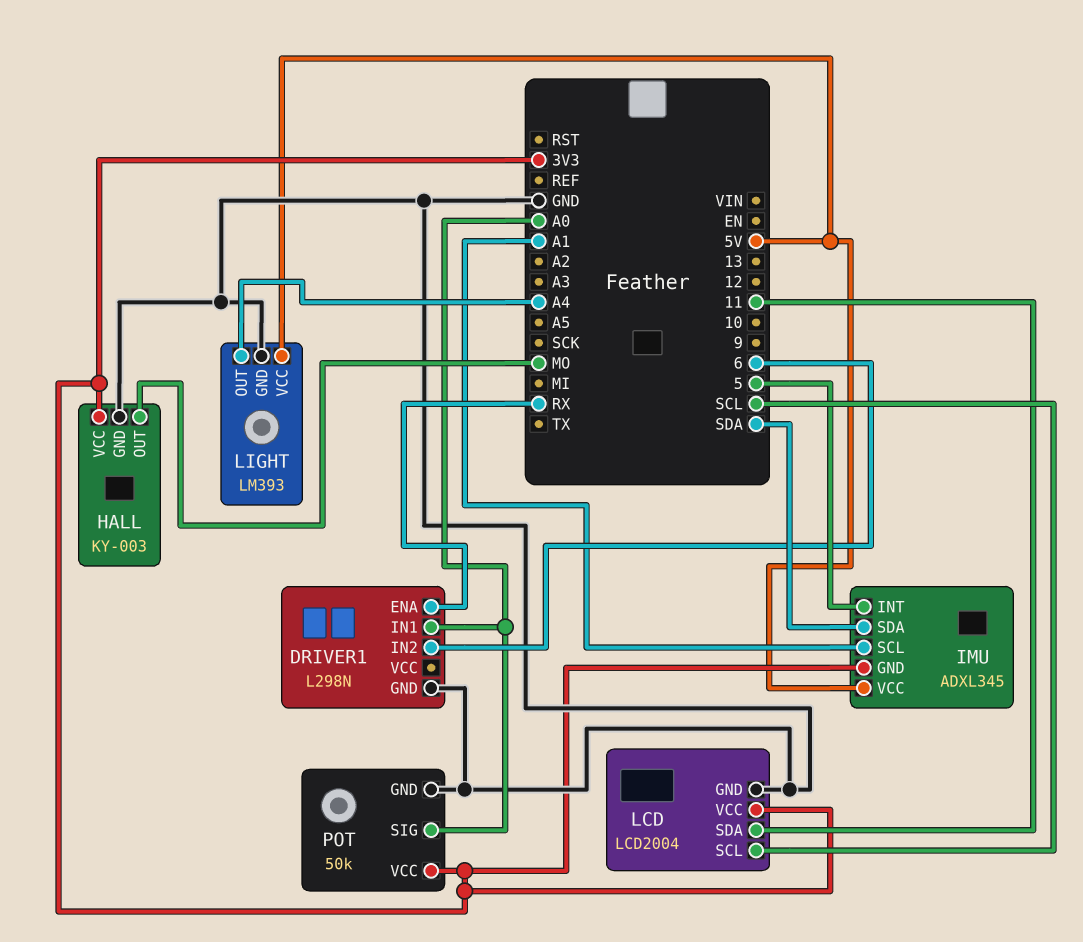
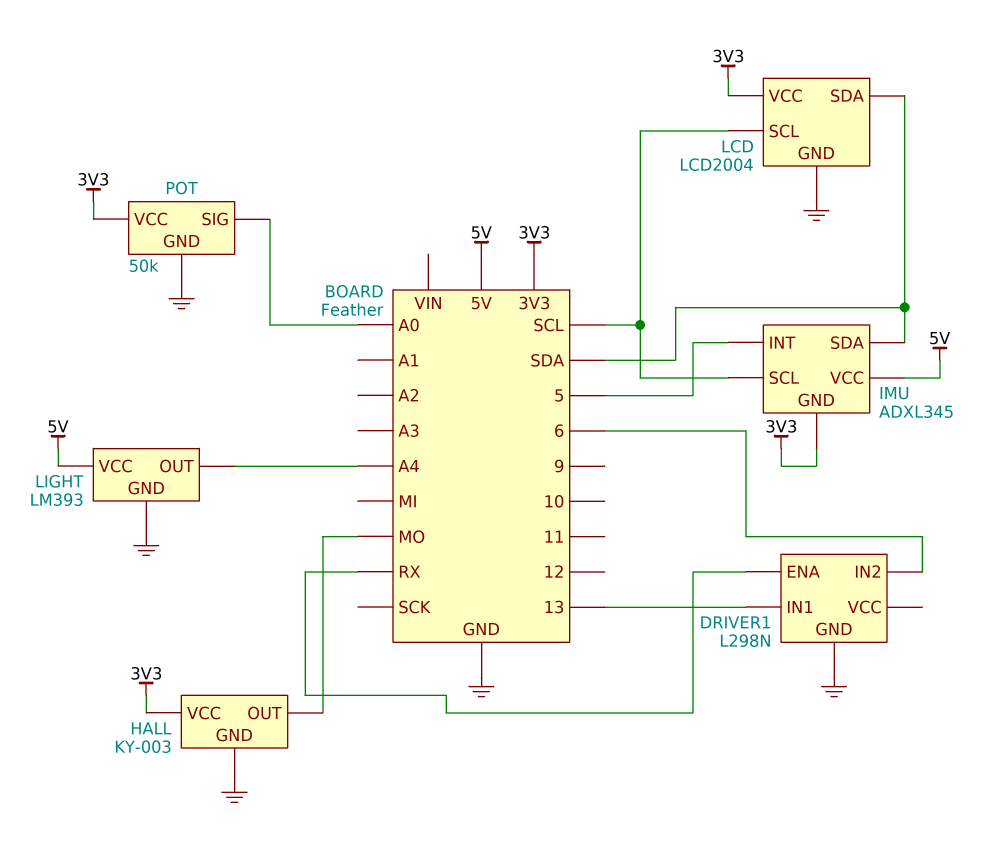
DRIVER1 pin IN1: A0 -> 13
IMU pin SCL: A1 -> SCL
LCD pin SDA: 11 -> SDA

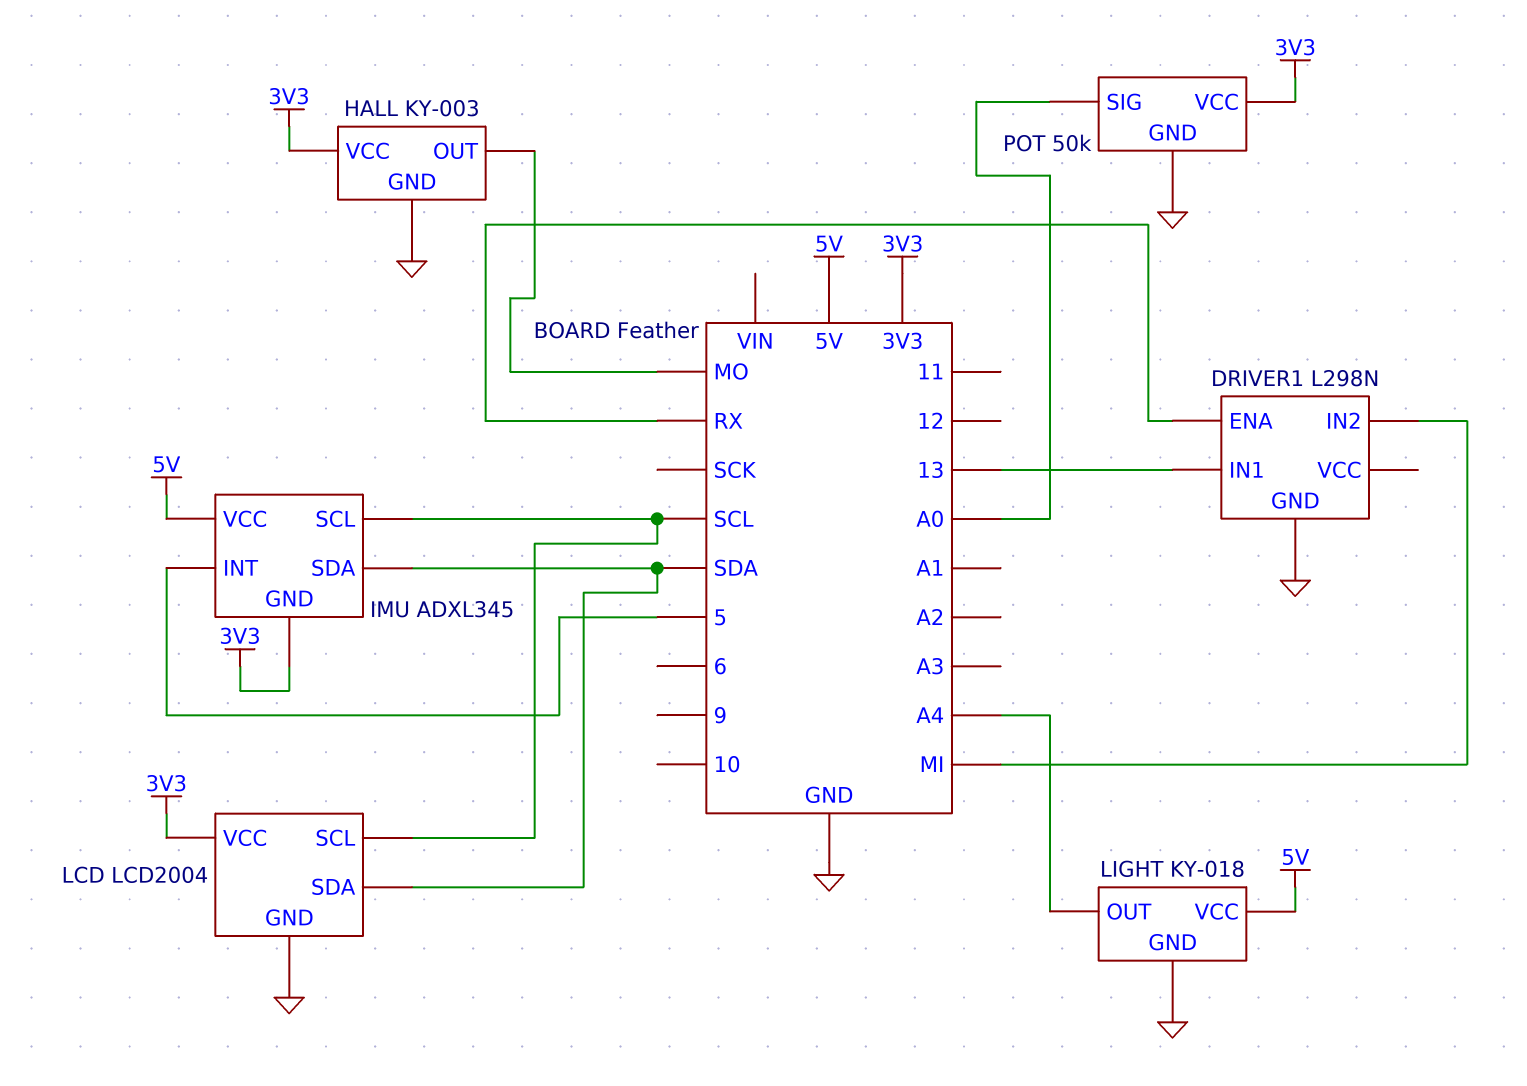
DRIVER1 pin IN2: 6 -> MI
LIGHT: LM393 -> KY-018

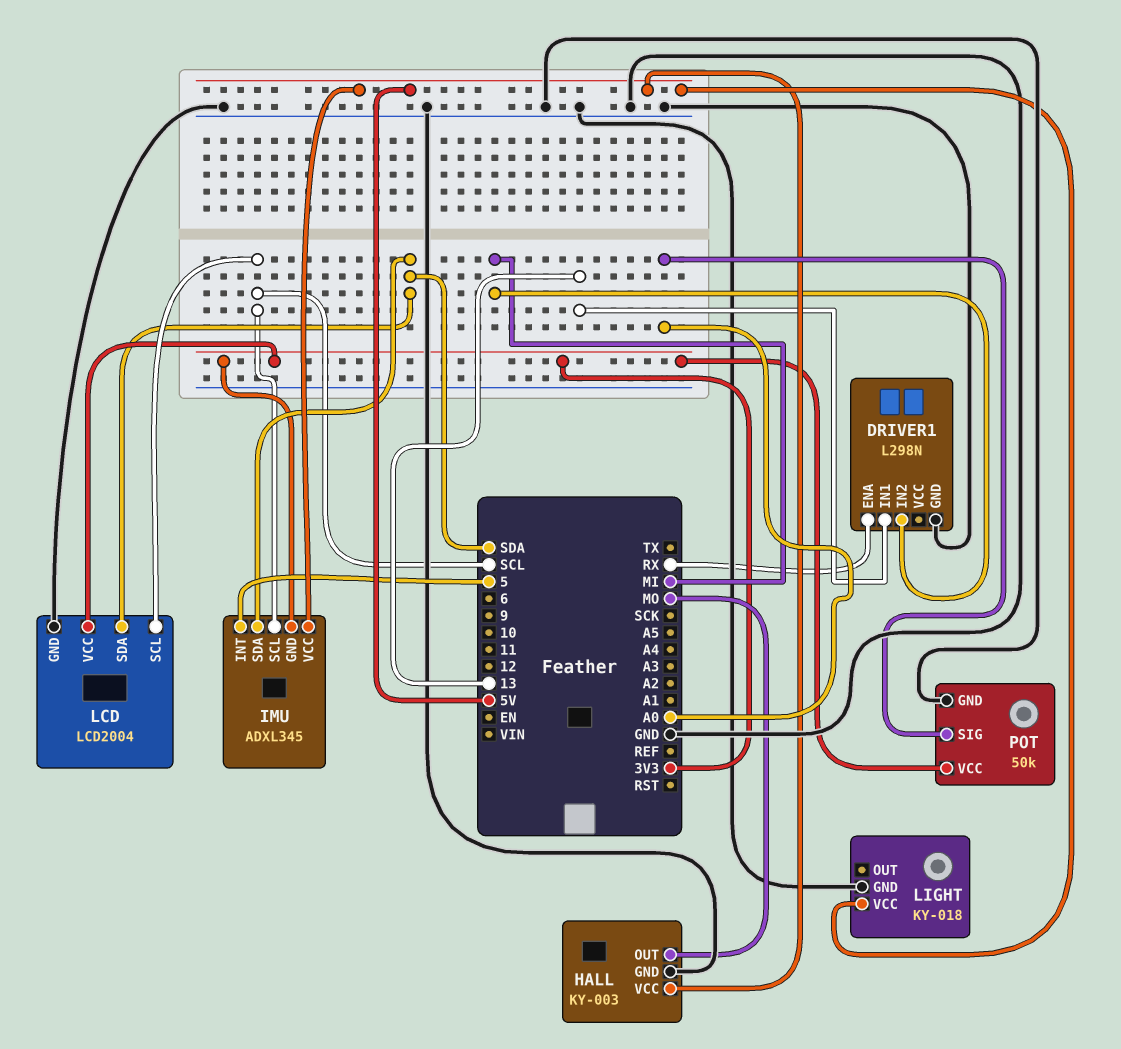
HALL pin VCC: 3V3 -> 5V
LIGHT pin OUT: A4 -> none

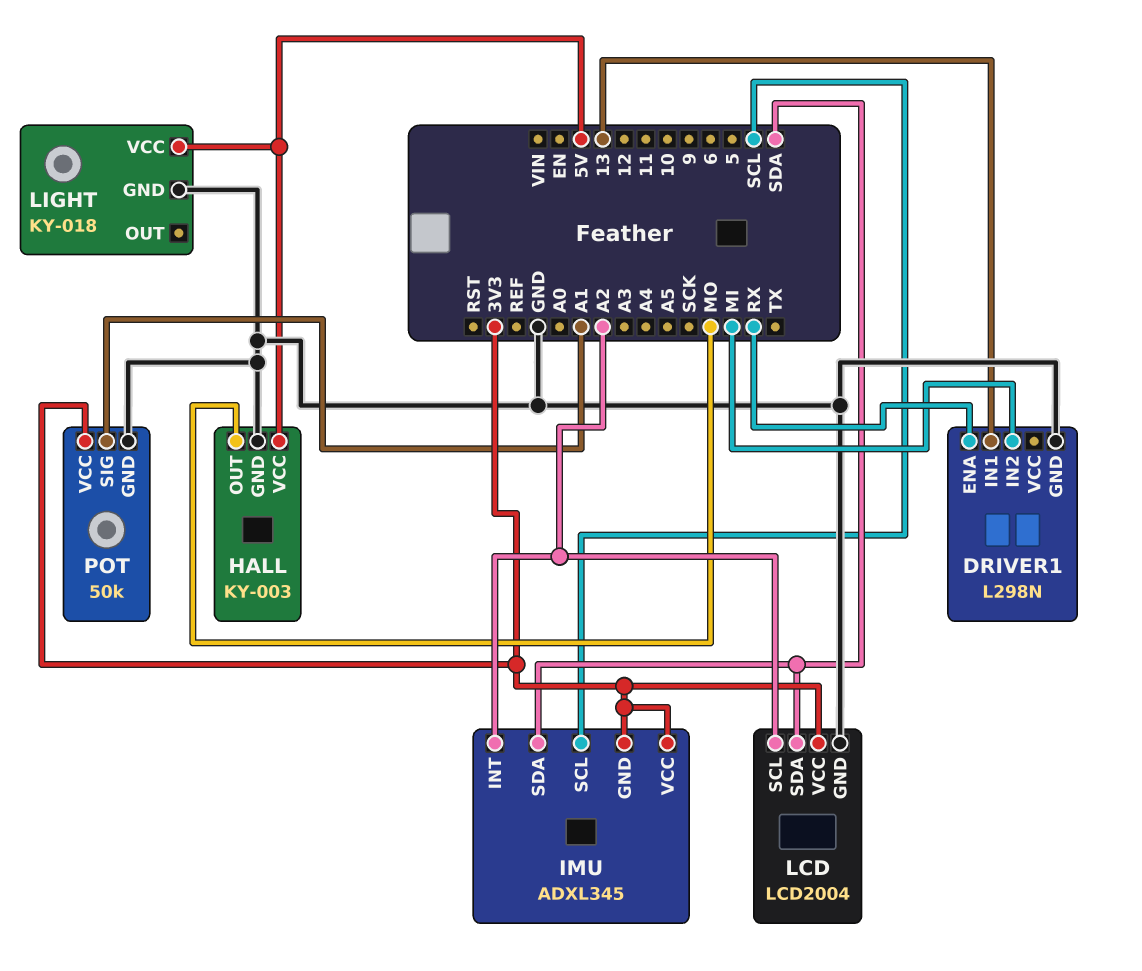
IMU pin INT: 5 -> A2
IMU pin VCC: 5V -> 3V3
LCD pin SCL: SCL -> A2
POT pin SIG: A0 -> A1

